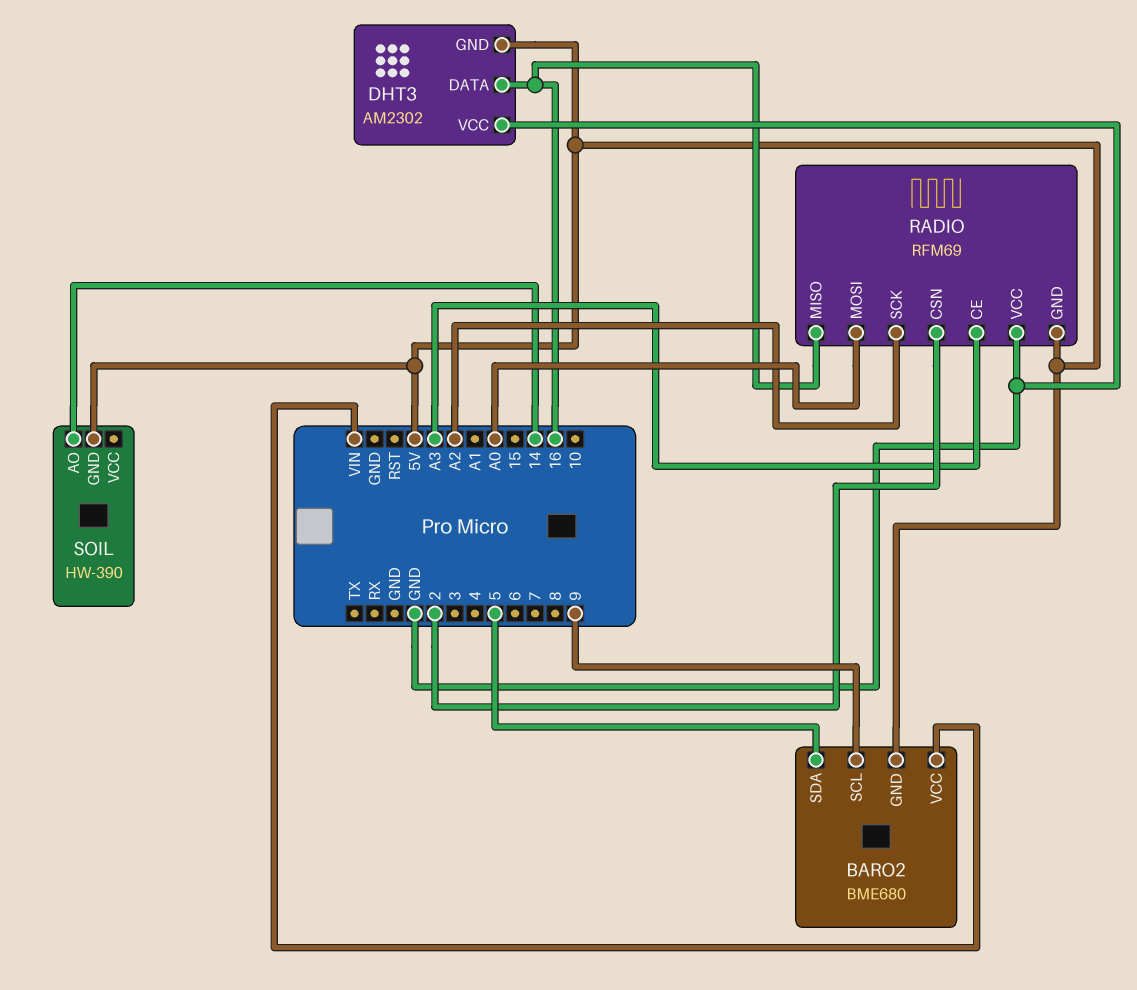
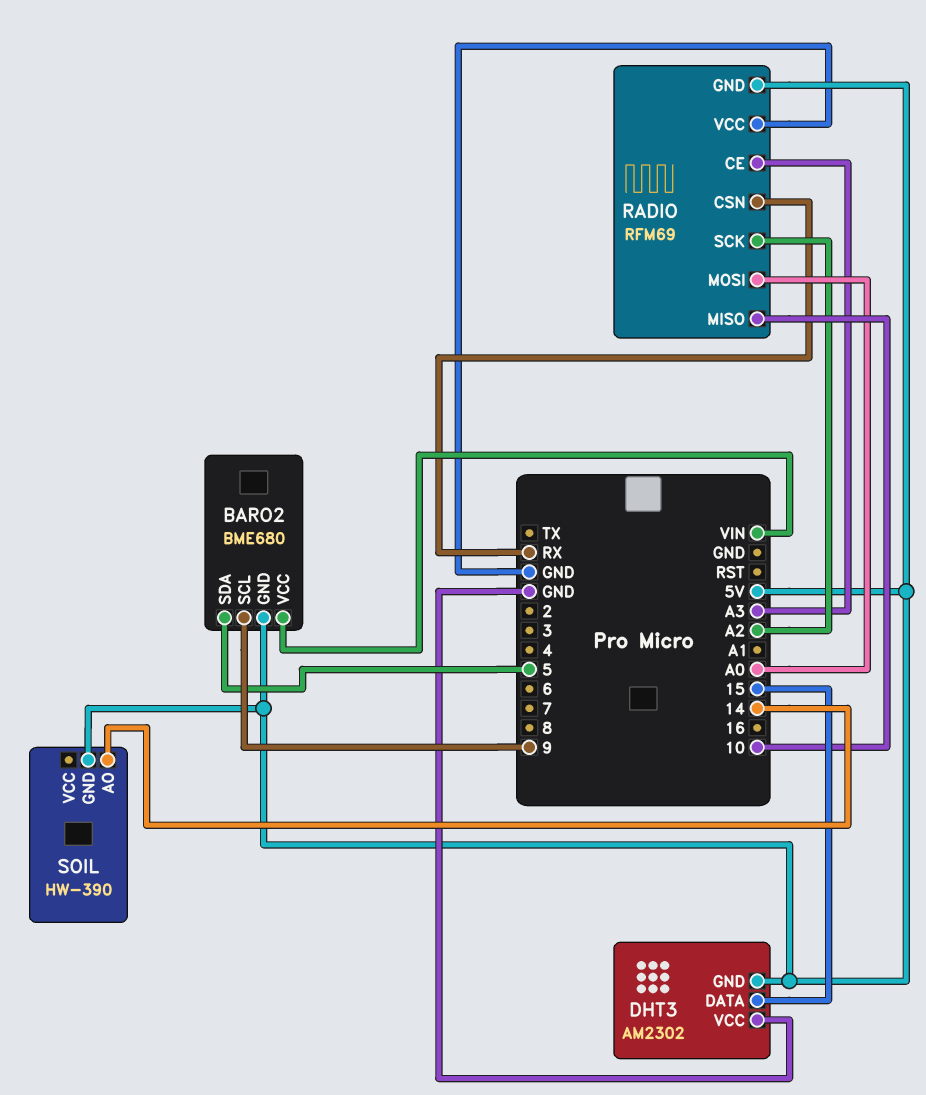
DHT3 pin DATA: 16 -> 15
RADIO pin CSN: 2 -> RX
RADIO pin MISO: 16 -> 10

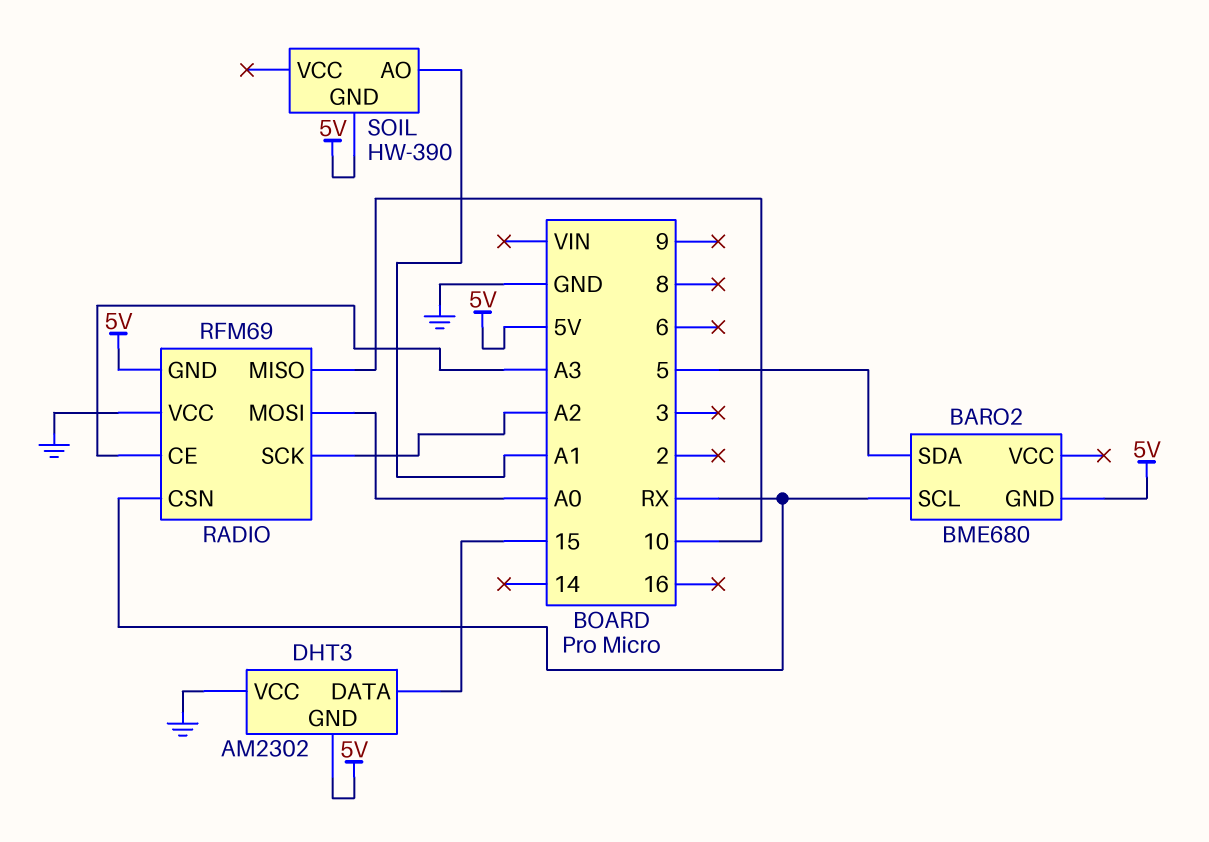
BARO2 pin SCL: 9 -> RX
BARO2 pin VCC: VIN -> none
SOIL pin AO: 14 -> A1

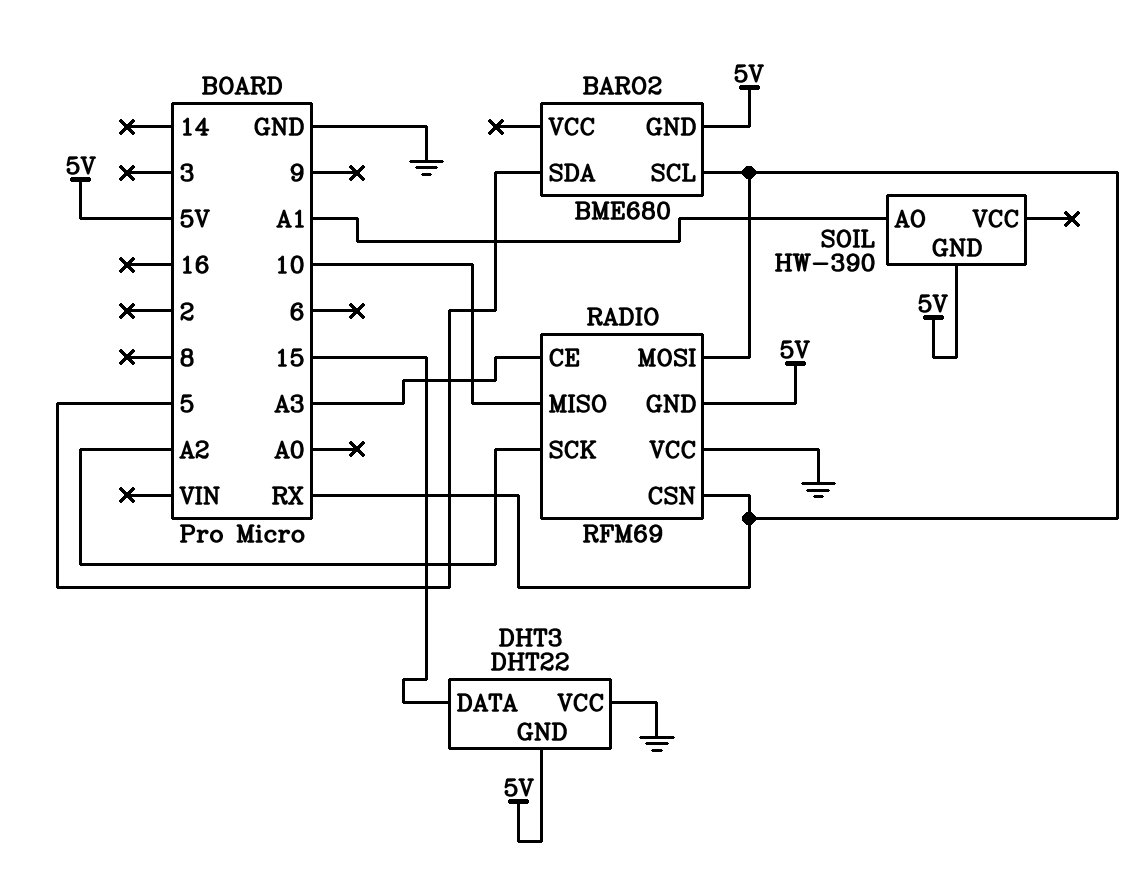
DHT3: AM2302 -> DHT22
RADIO pin MOSI: A0 -> RX

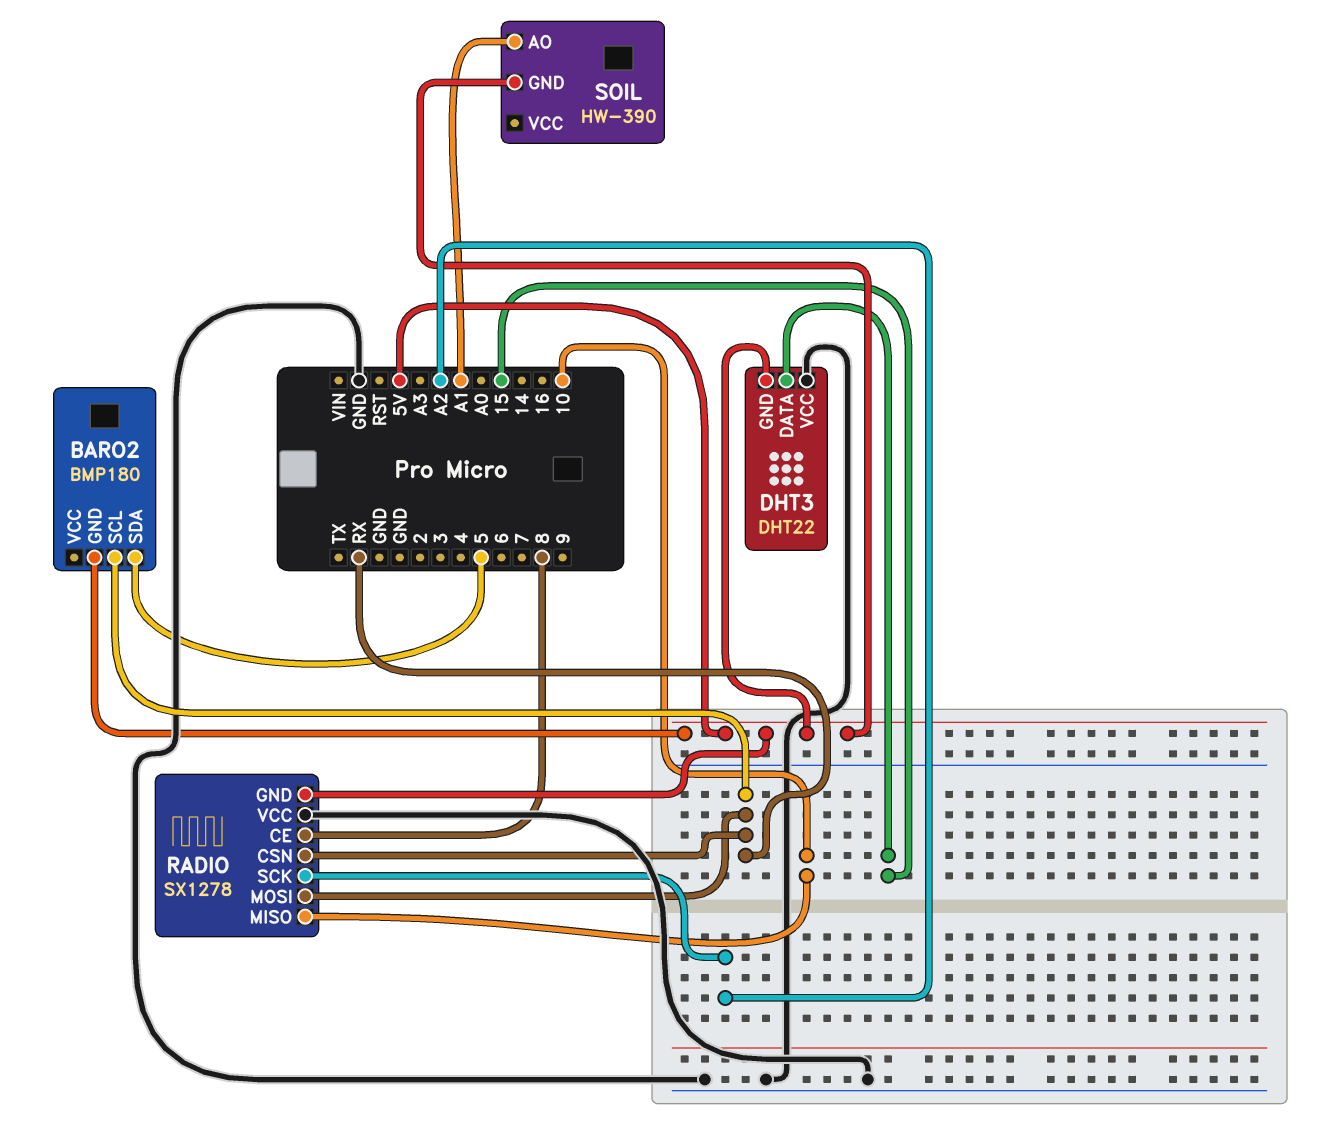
BARO2: BME680 -> BMP180
RADIO: RFM69 -> SX1278
RADIO pin CE: A3 -> 8

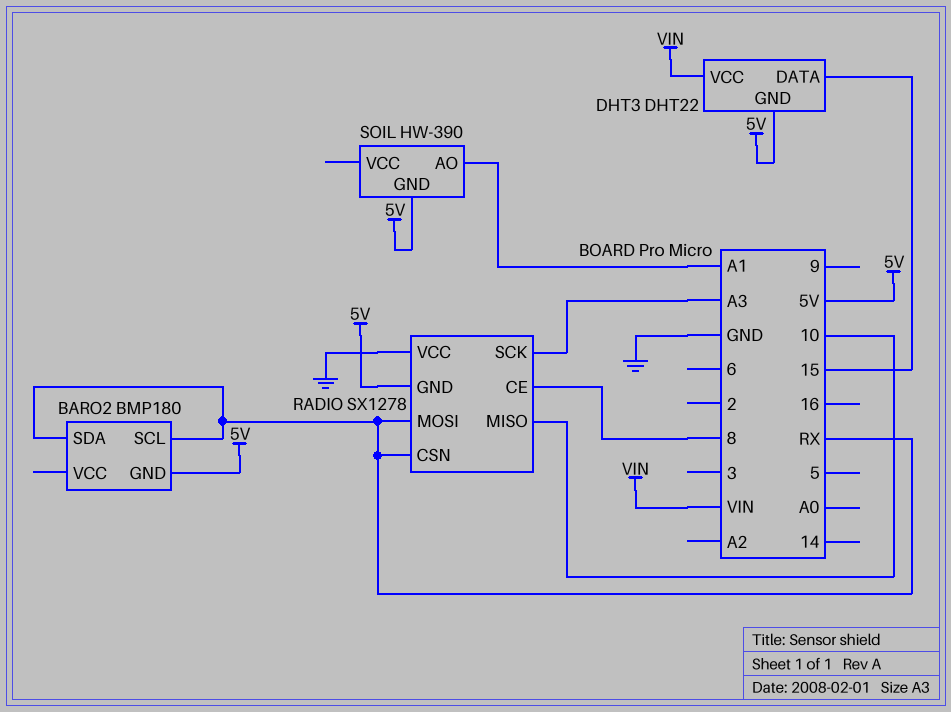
BARO2 pin SDA: 5 -> RX
DHT3 pin VCC: GND -> VIN
RADIO pin SCK: A2 -> A3

